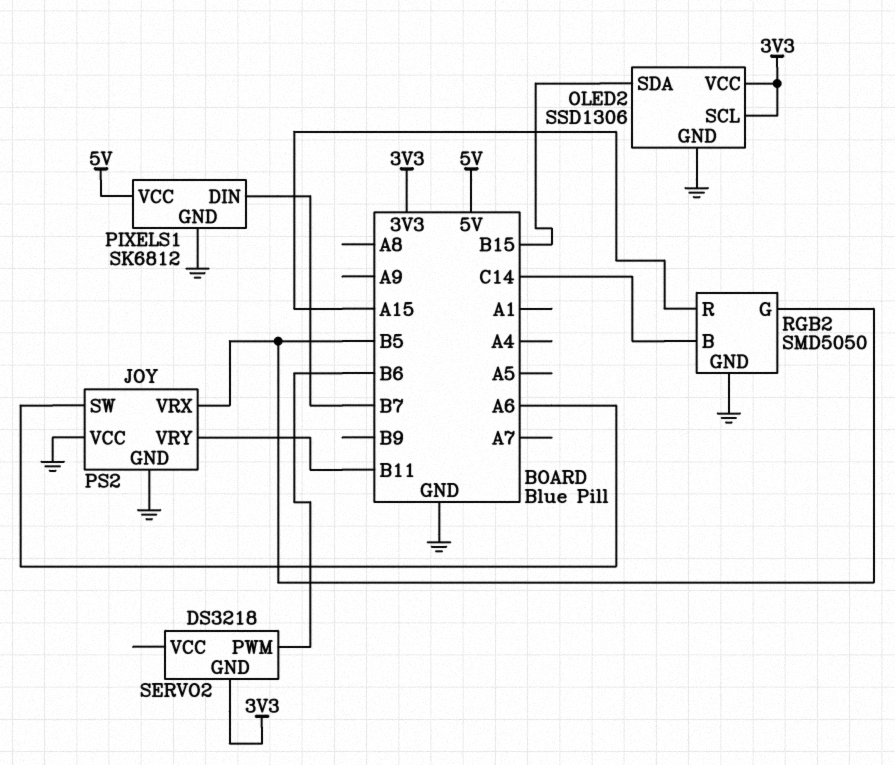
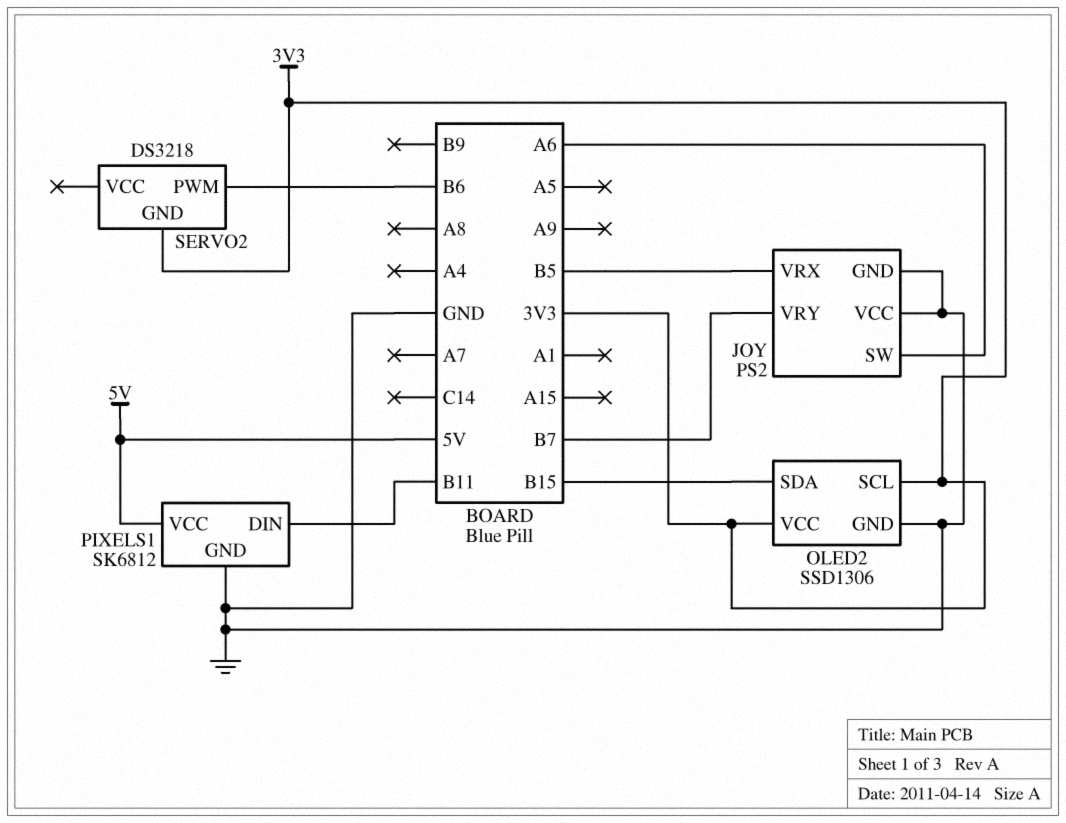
JOY pin VRY: B11 -> B7
PIXELS1 pin DIN: B7 -> B11
RGB2: SMD5050 -> none
RGB2 pin B: C14 -> none
RGB2 pin G: B5 -> none
RGB2 pin GND: GND -> none
RGB2 pin R: A15 -> none

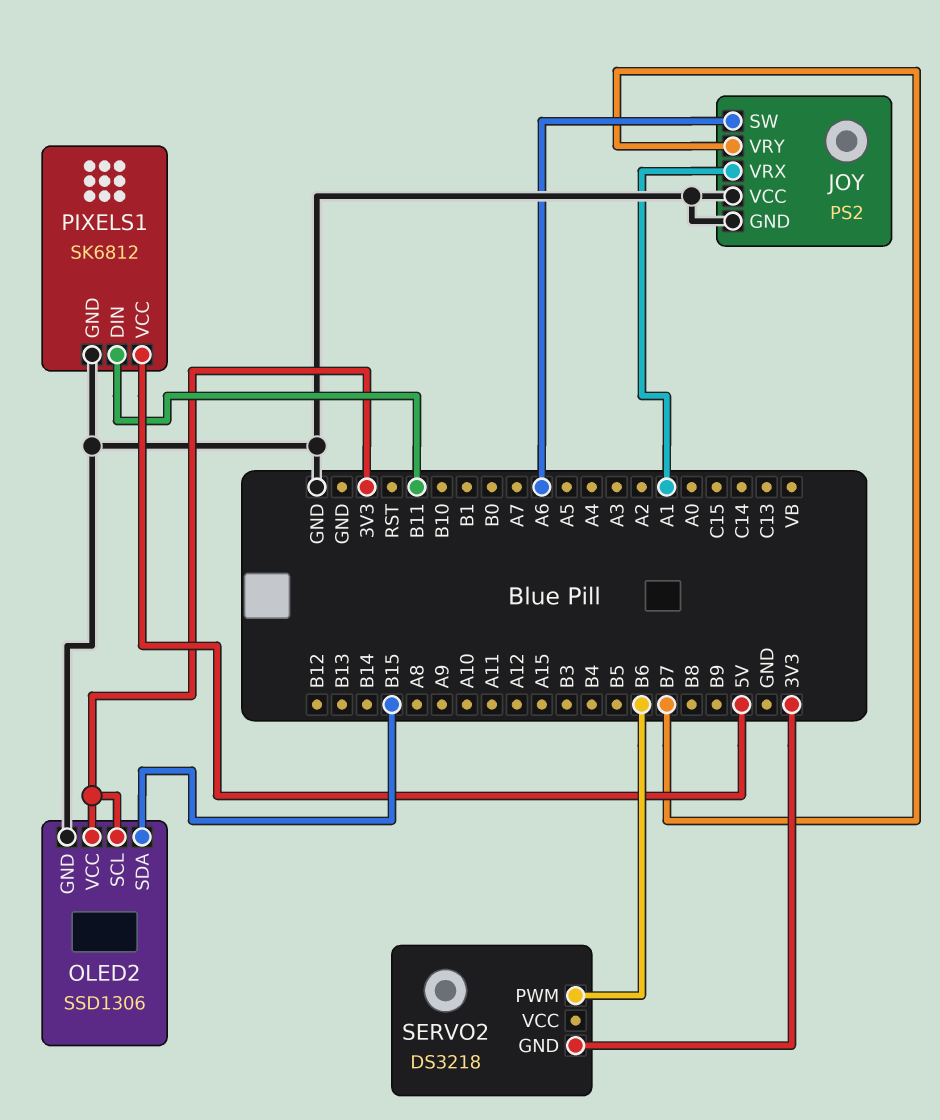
JOY pin VRX: B5 -> A1

